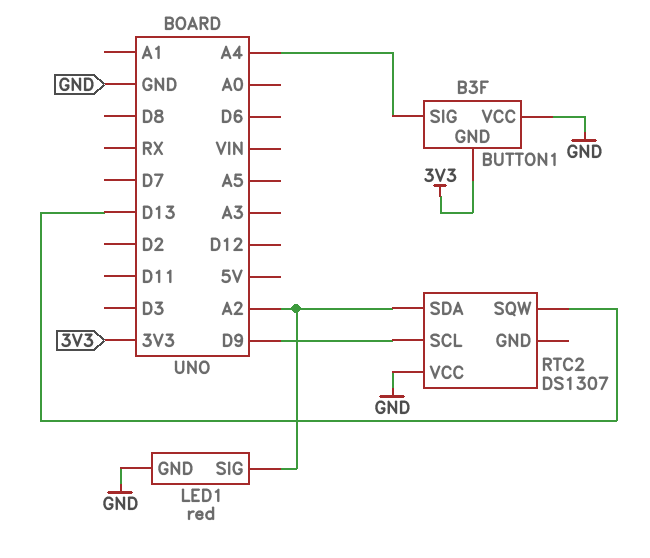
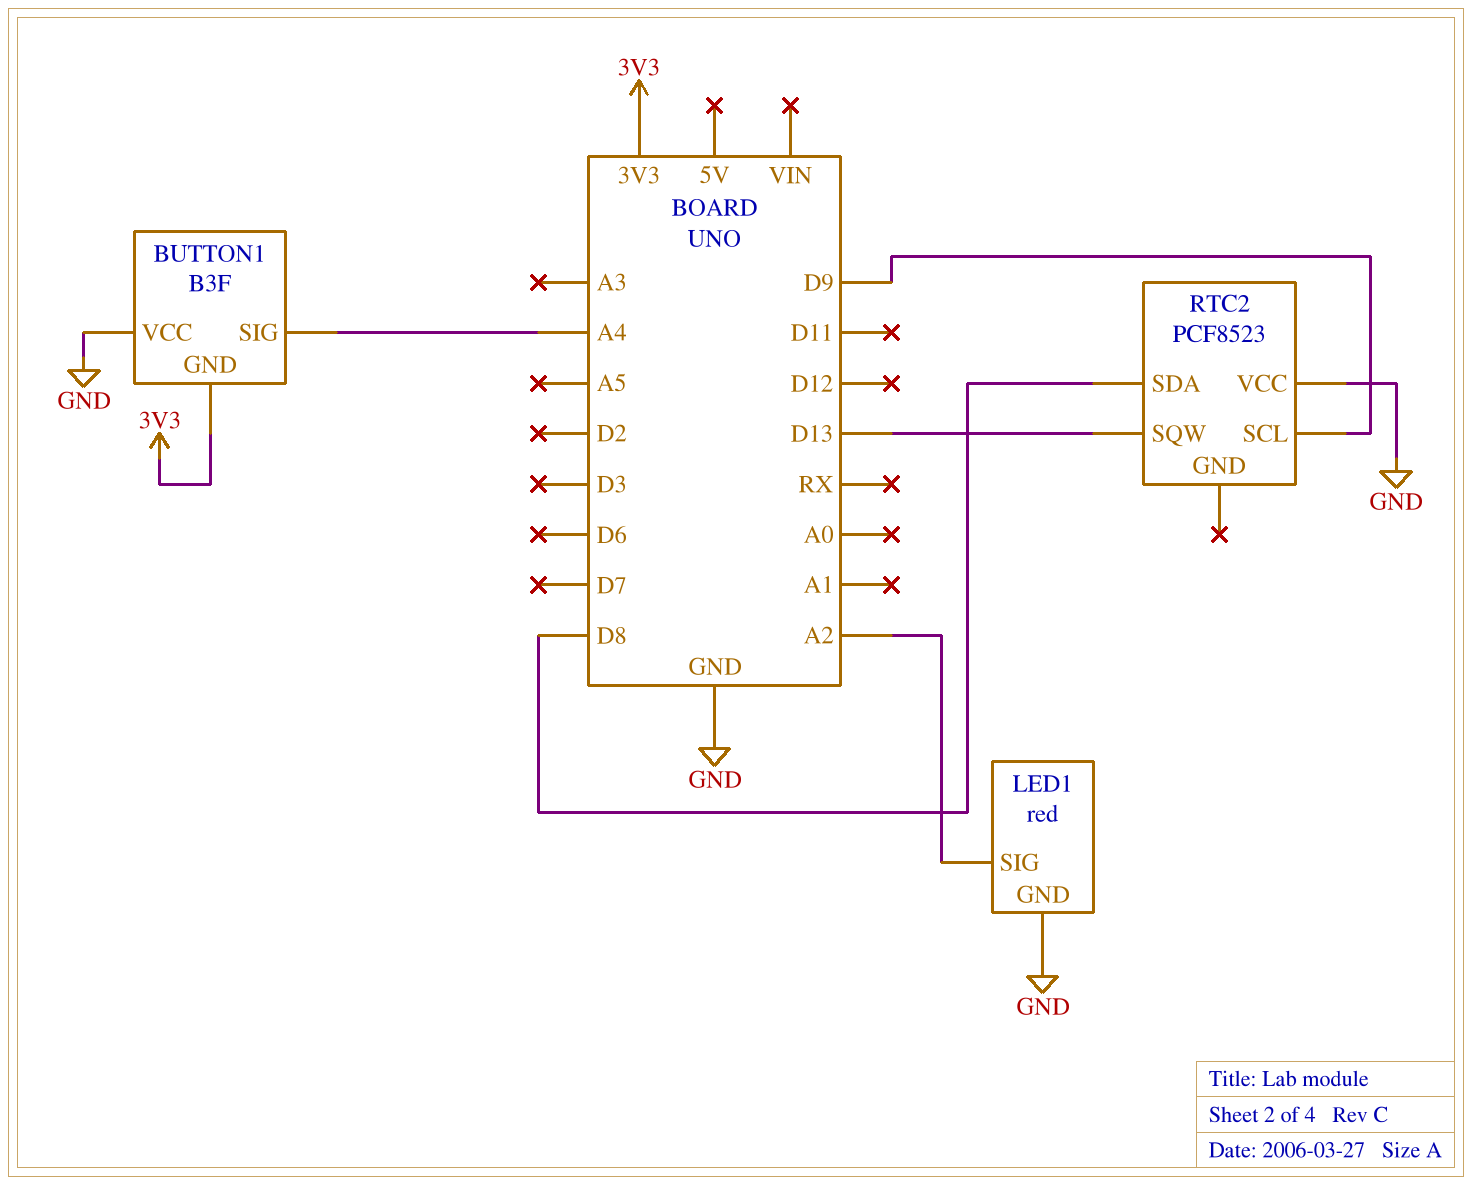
RTC2: DS1307 -> PCF8523
RTC2 pin SDA: A2 -> D8

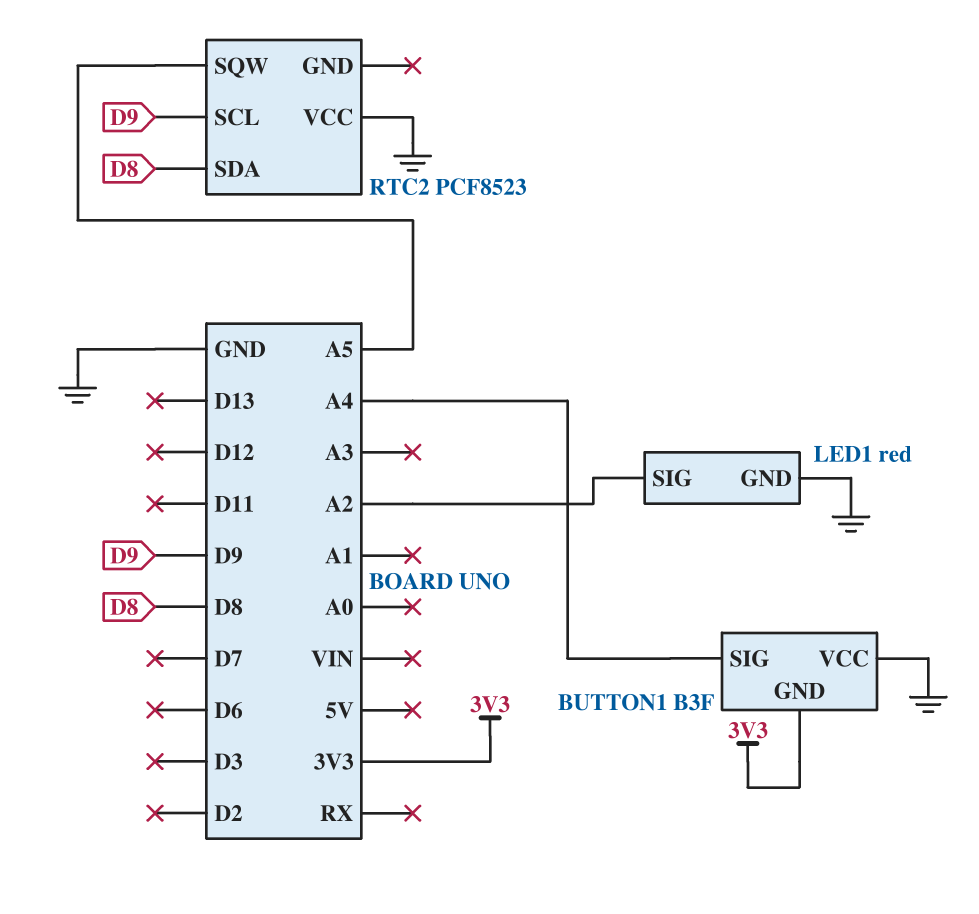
RTC2 pin SQW: D13 -> A5

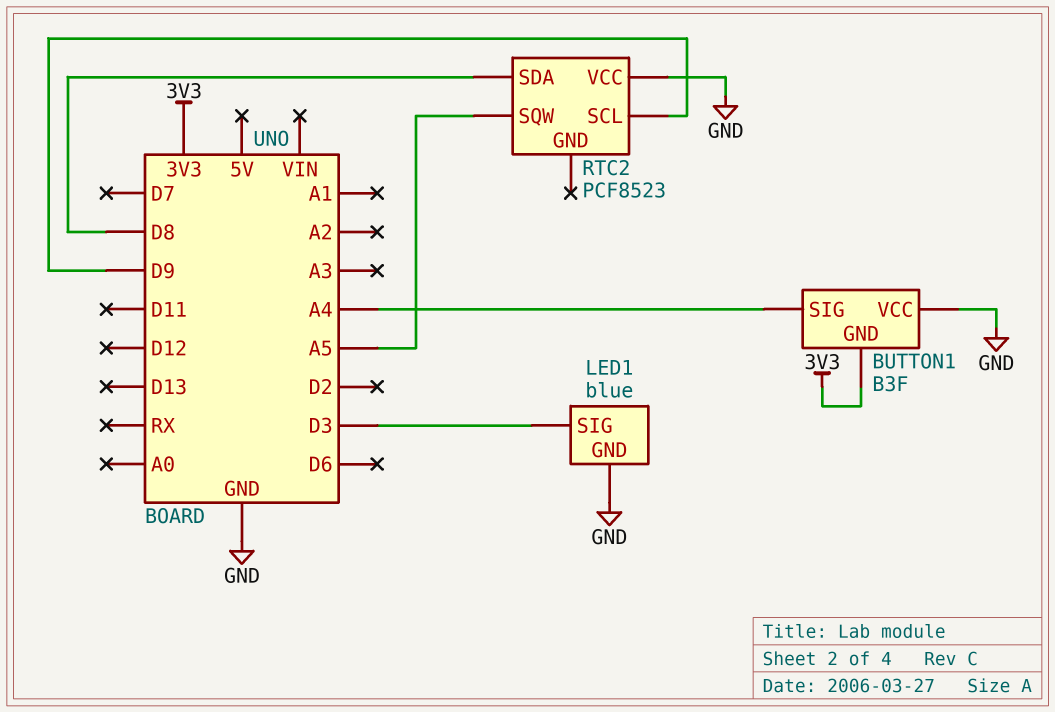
LED1: red -> blue
LED1 pin SIG: A2 -> D3

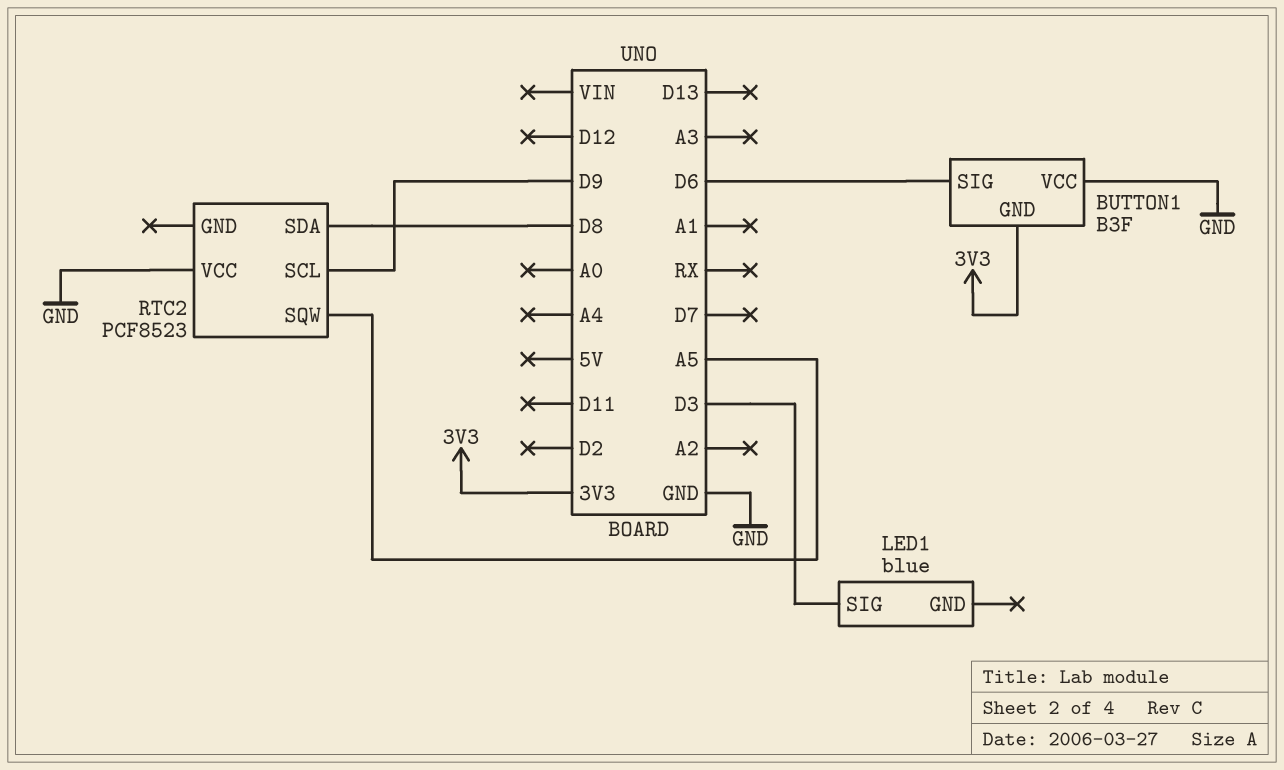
BUTTON1 pin SIG: A4 -> D6
LED1 pin GND: GND -> none

